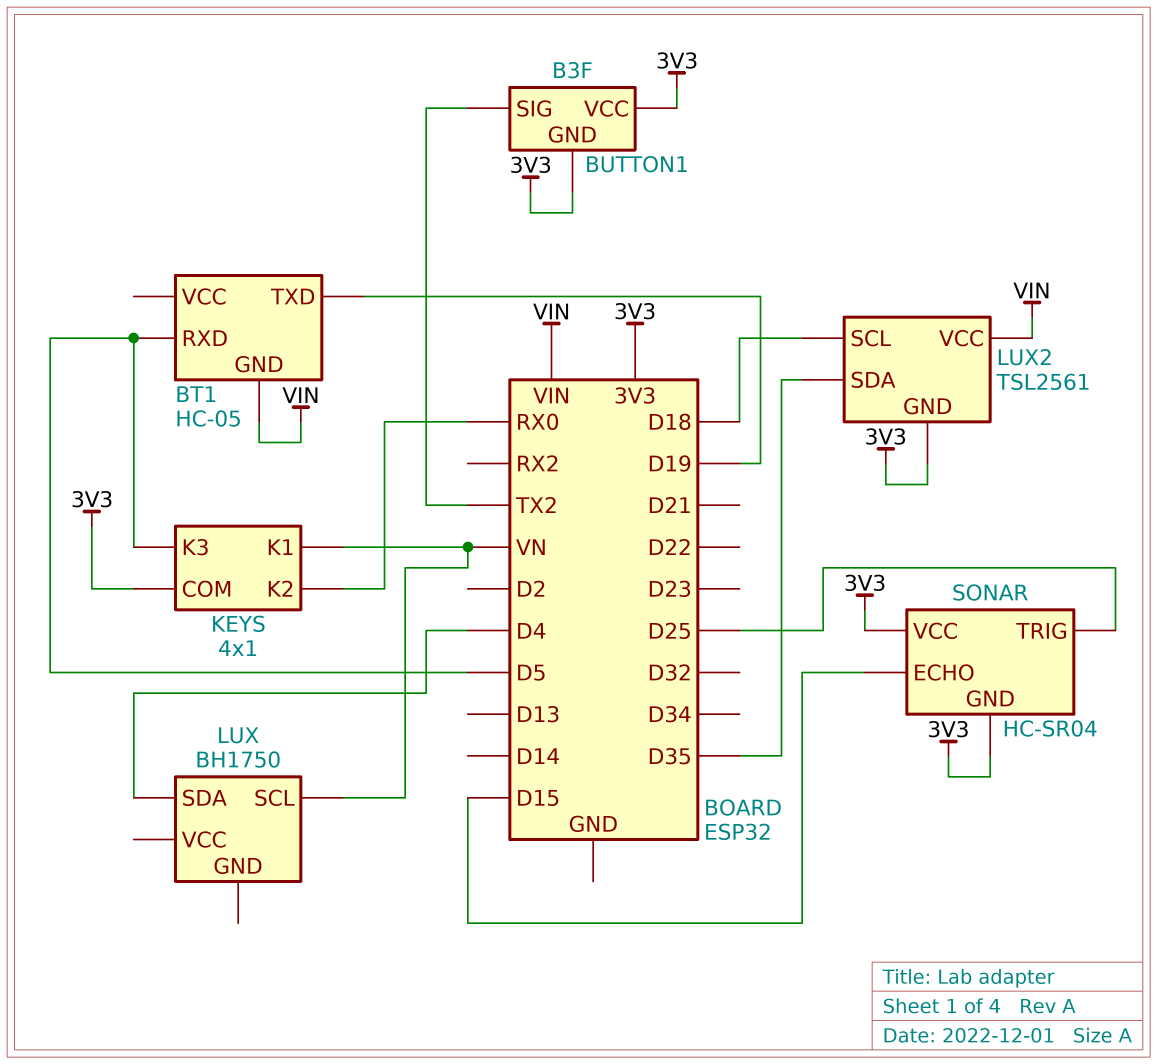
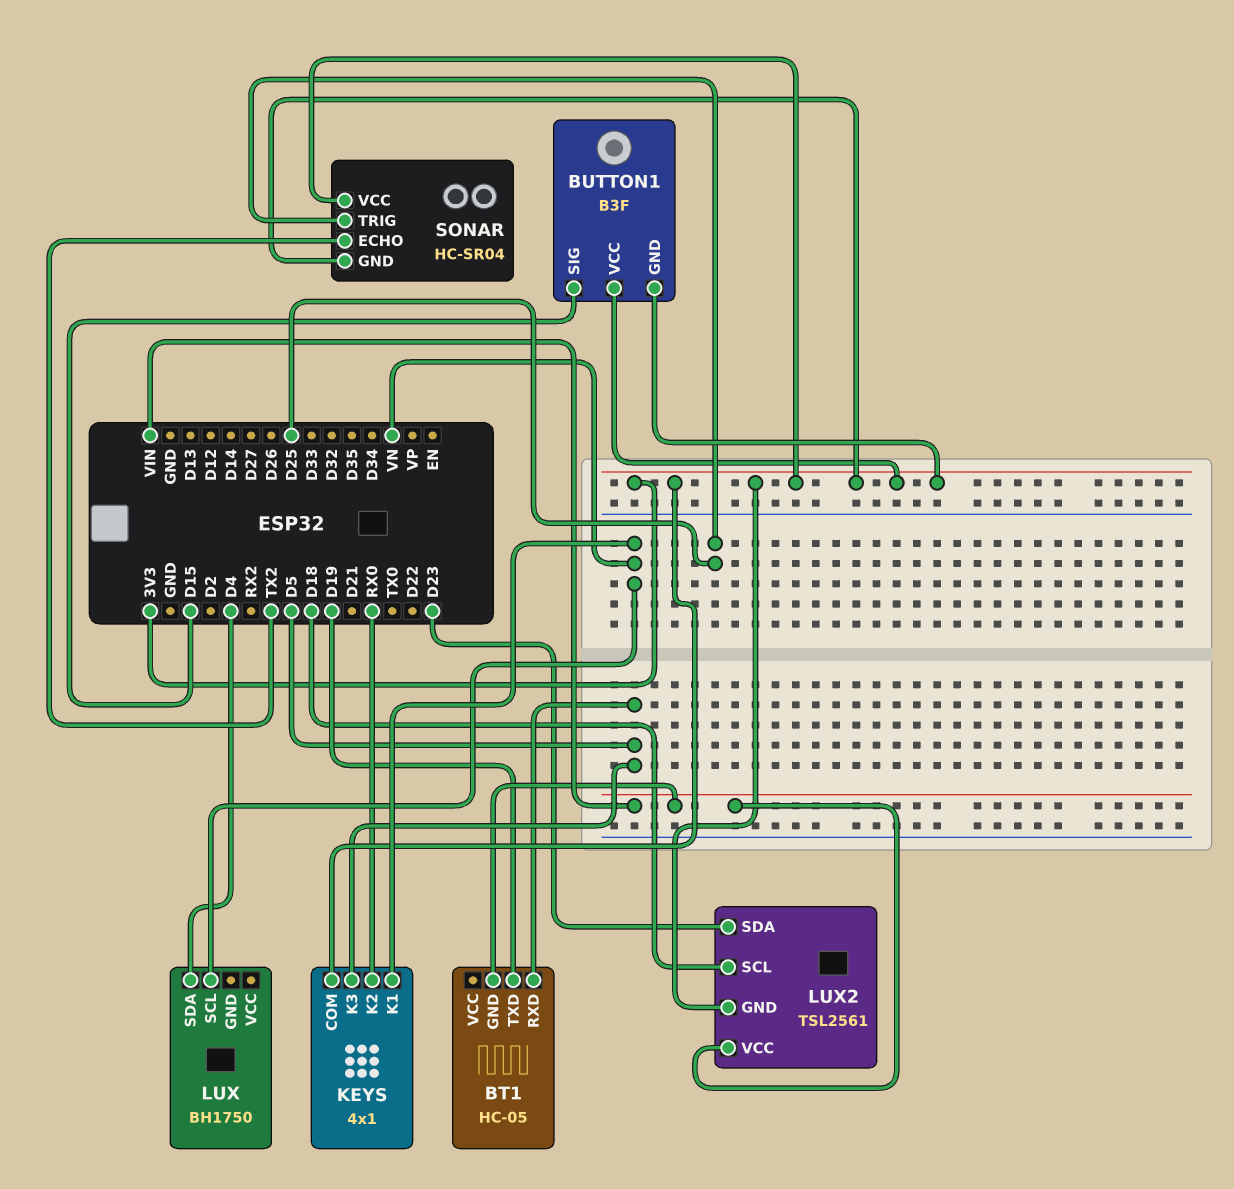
BUTTON1 pin SIG: TX2 -> D15
LUX2 pin SDA: D35 -> D23
SONAR pin ECHO: D15 -> TX2

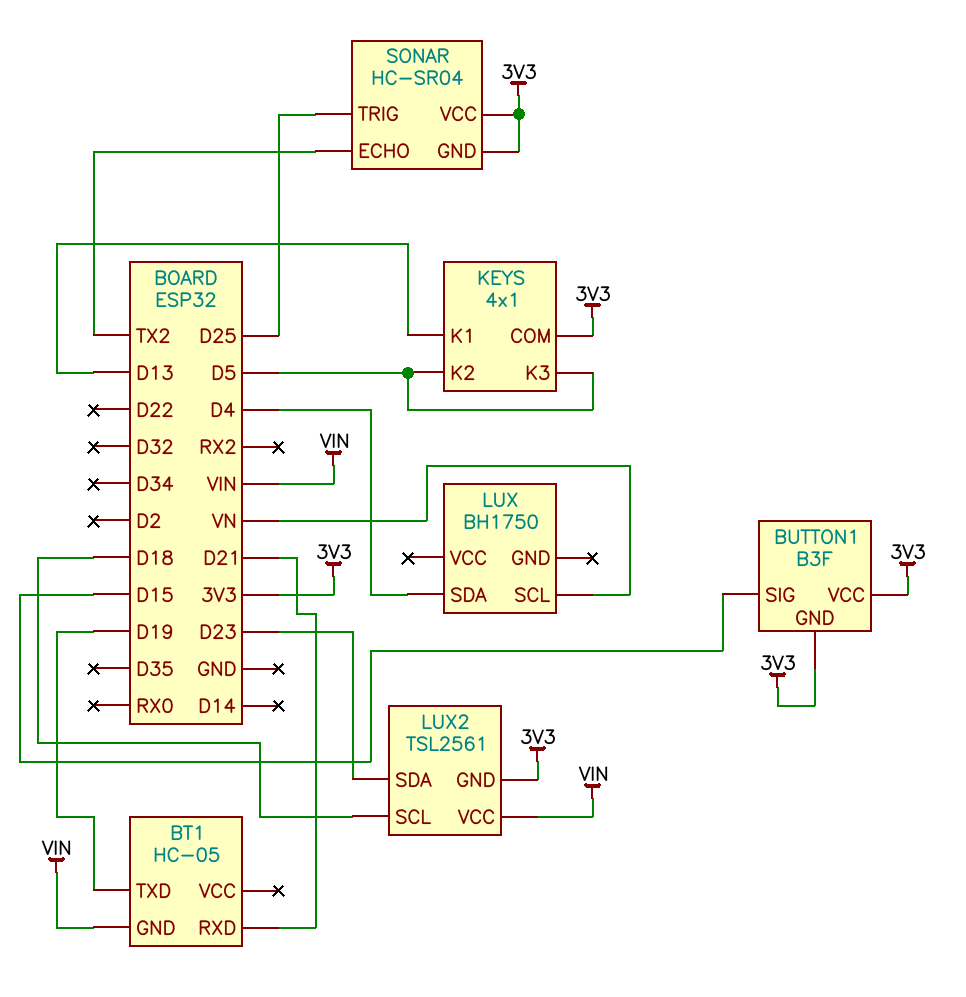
BT1 pin RXD: D5 -> D21
KEYS pin K1: VN -> D13
KEYS pin K2: RX0 -> D5

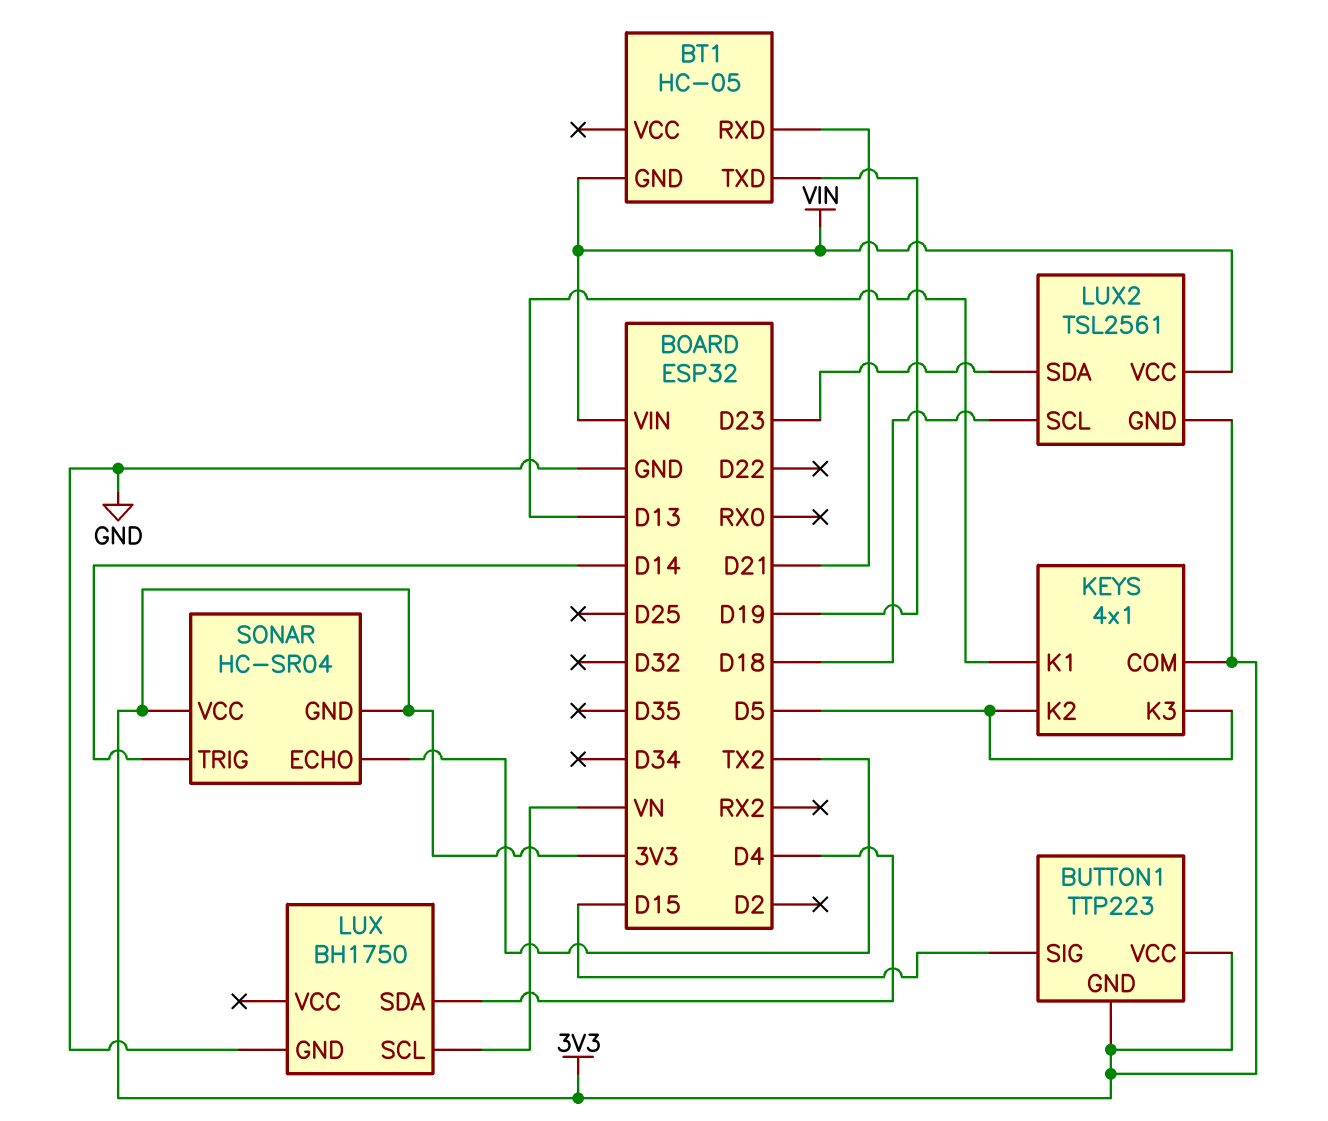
BUTTON1: B3F -> TTP223
LUX pin GND: none -> GND
SONAR pin TRIG: D25 -> D14

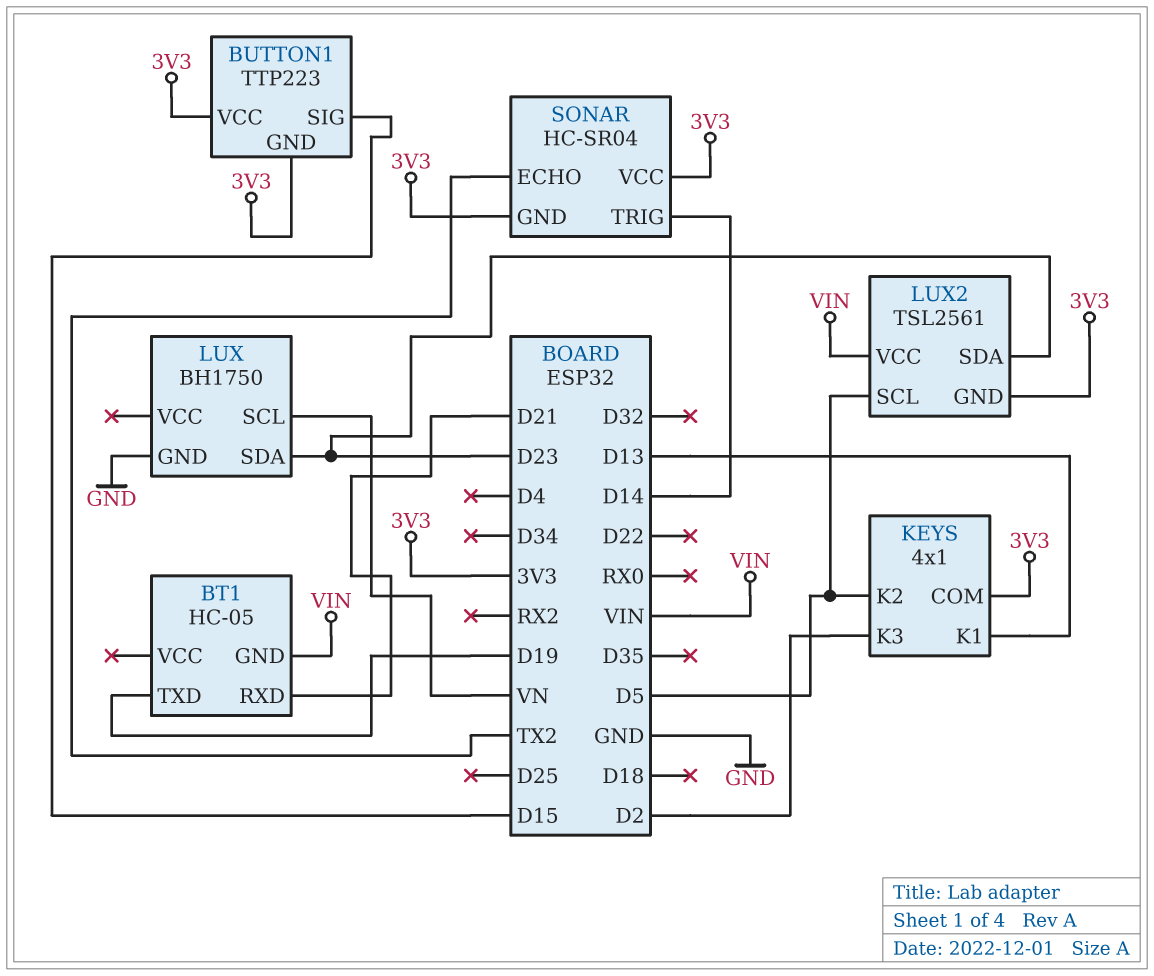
KEYS pin K3: D5 -> D2
LUX pin SDA: D4 -> D23
LUX2 pin SCL: D18 -> D5

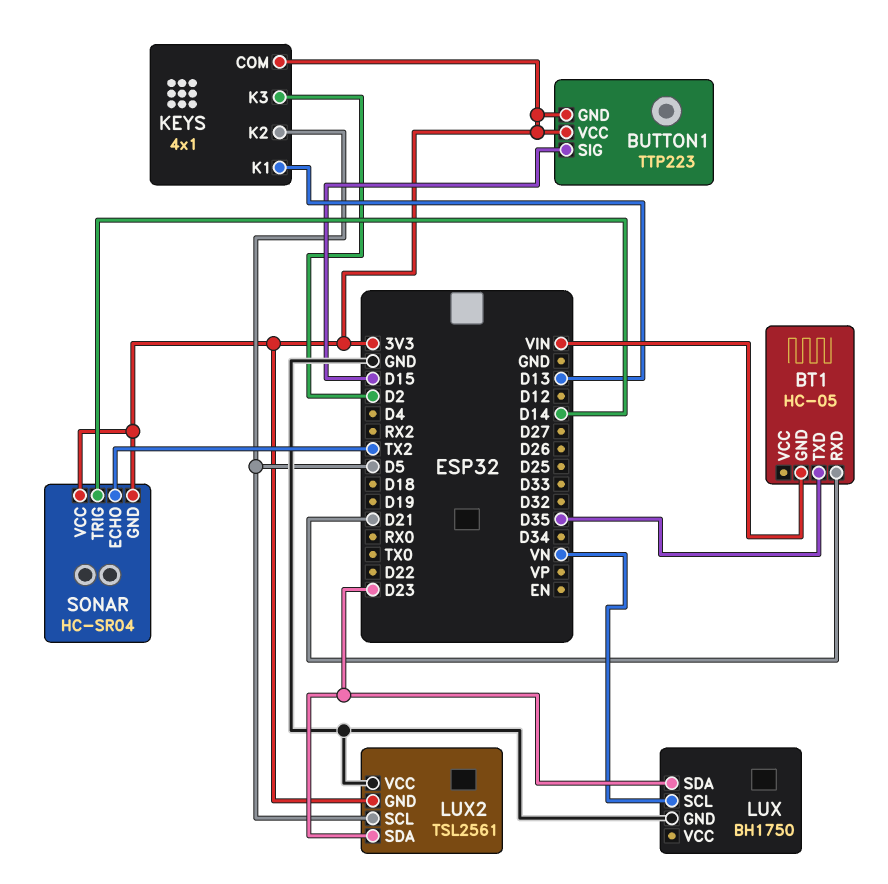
BT1 pin TXD: D19 -> D35
LUX2 pin VCC: VIN -> GND

